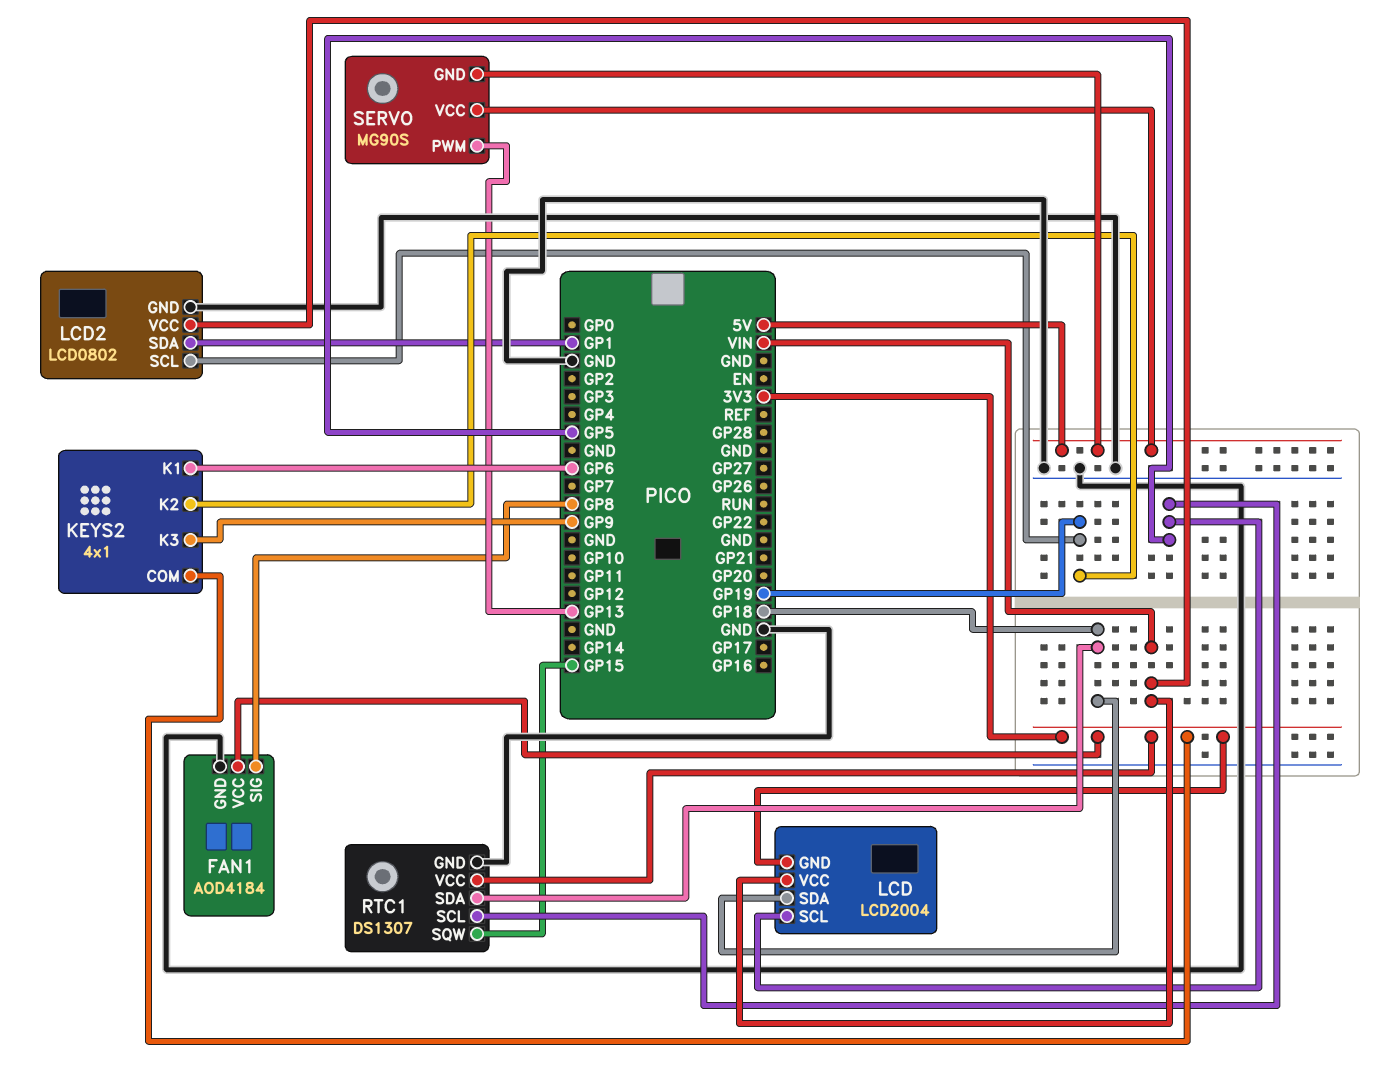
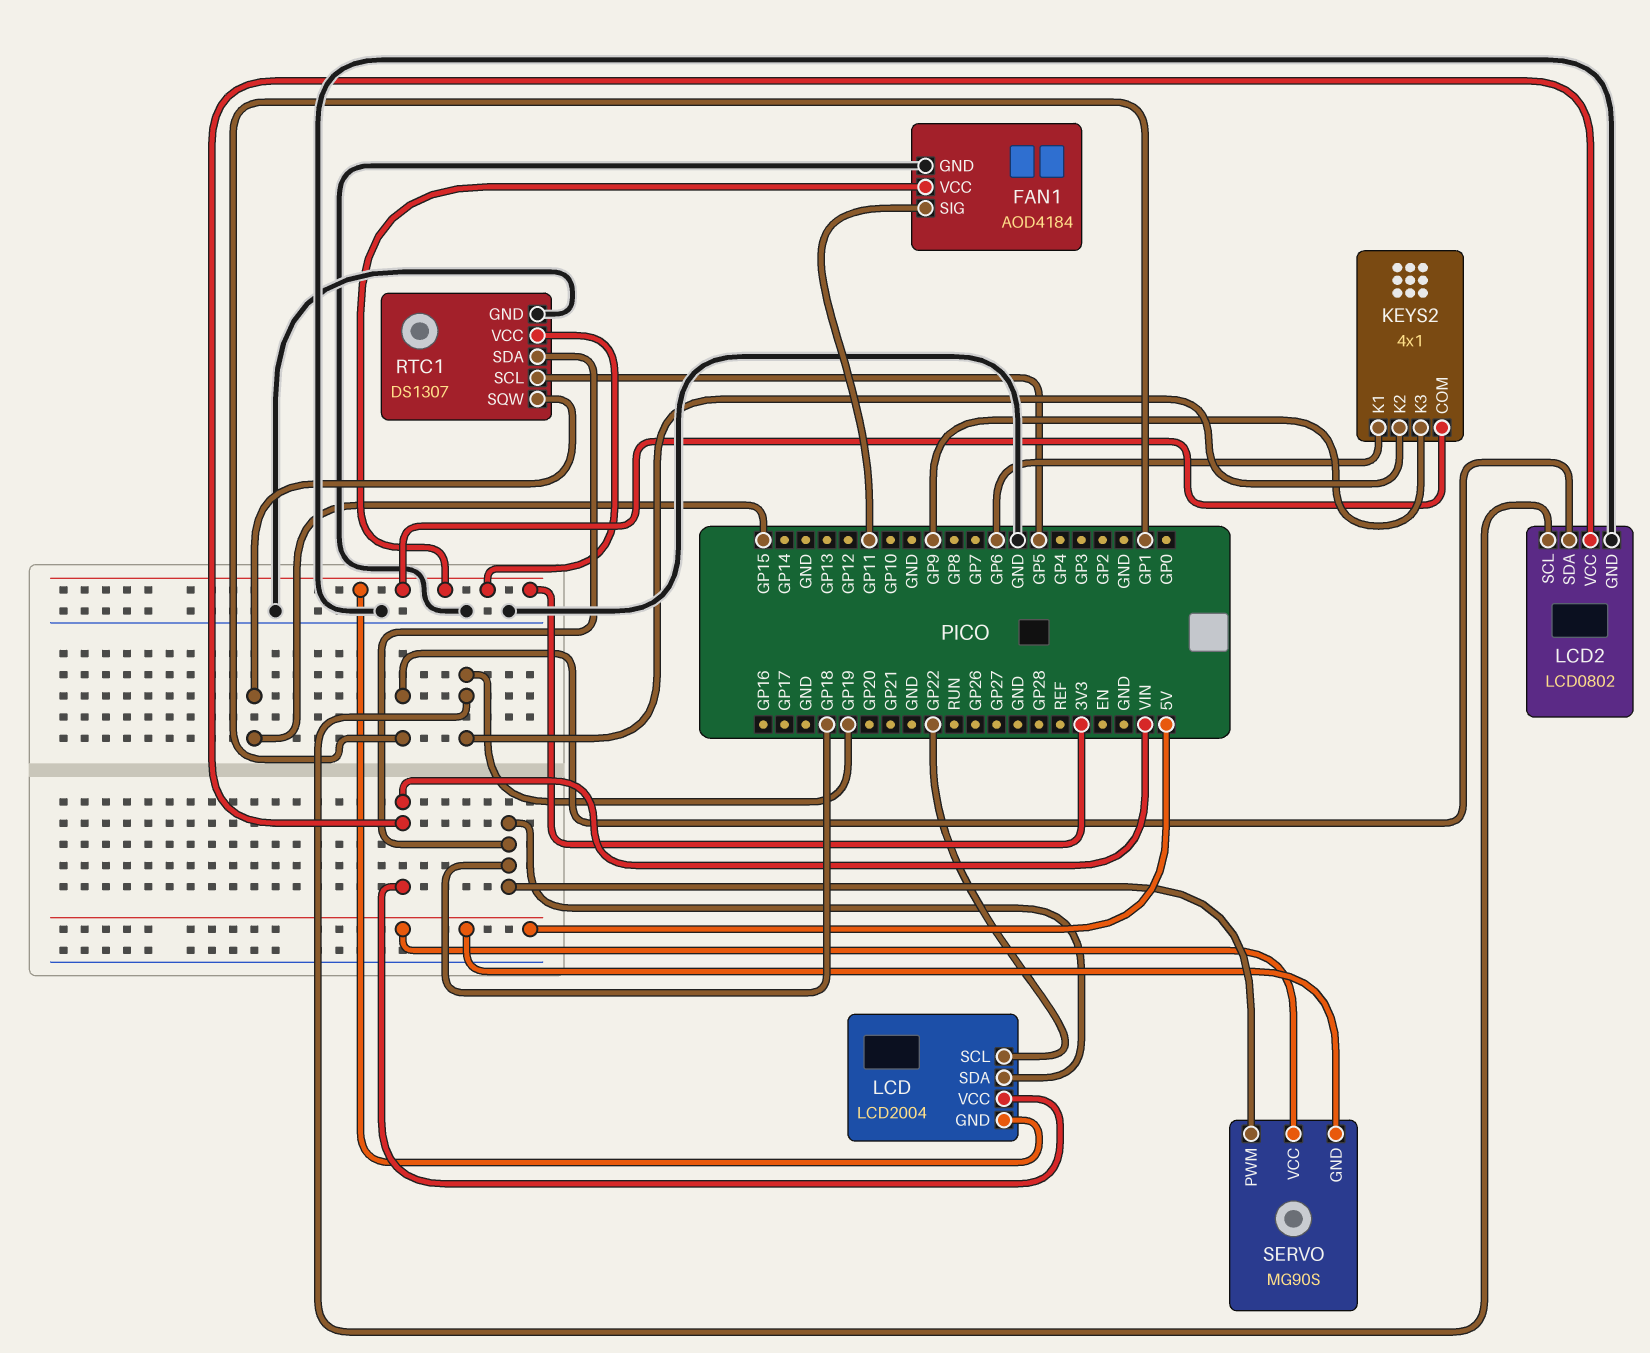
FAN1 pin SIG: GP8 -> GP11
LCD pin SCL: GP5 -> GP22
SERVO pin PWM: GP13 -> GP18

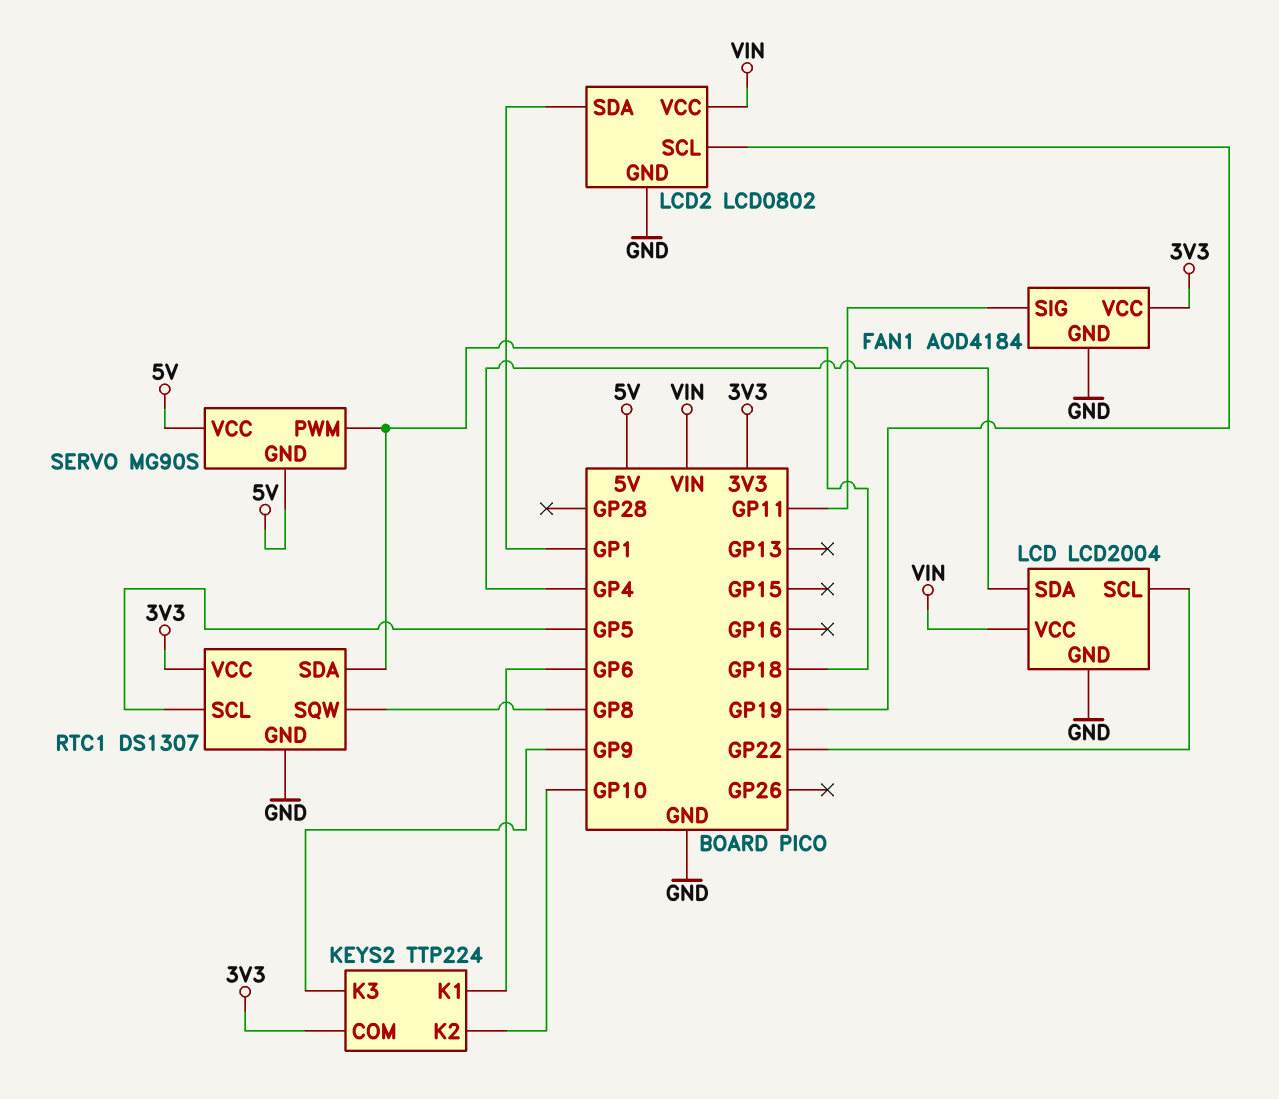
KEYS2: 4x1 -> TTP224
KEYS2 pin K2: GP19 -> GP10
LCD pin GND: 3V3 -> GND
LCD pin SDA: GP18 -> GP4
RTC1 pin SQW: GP15 -> GP8

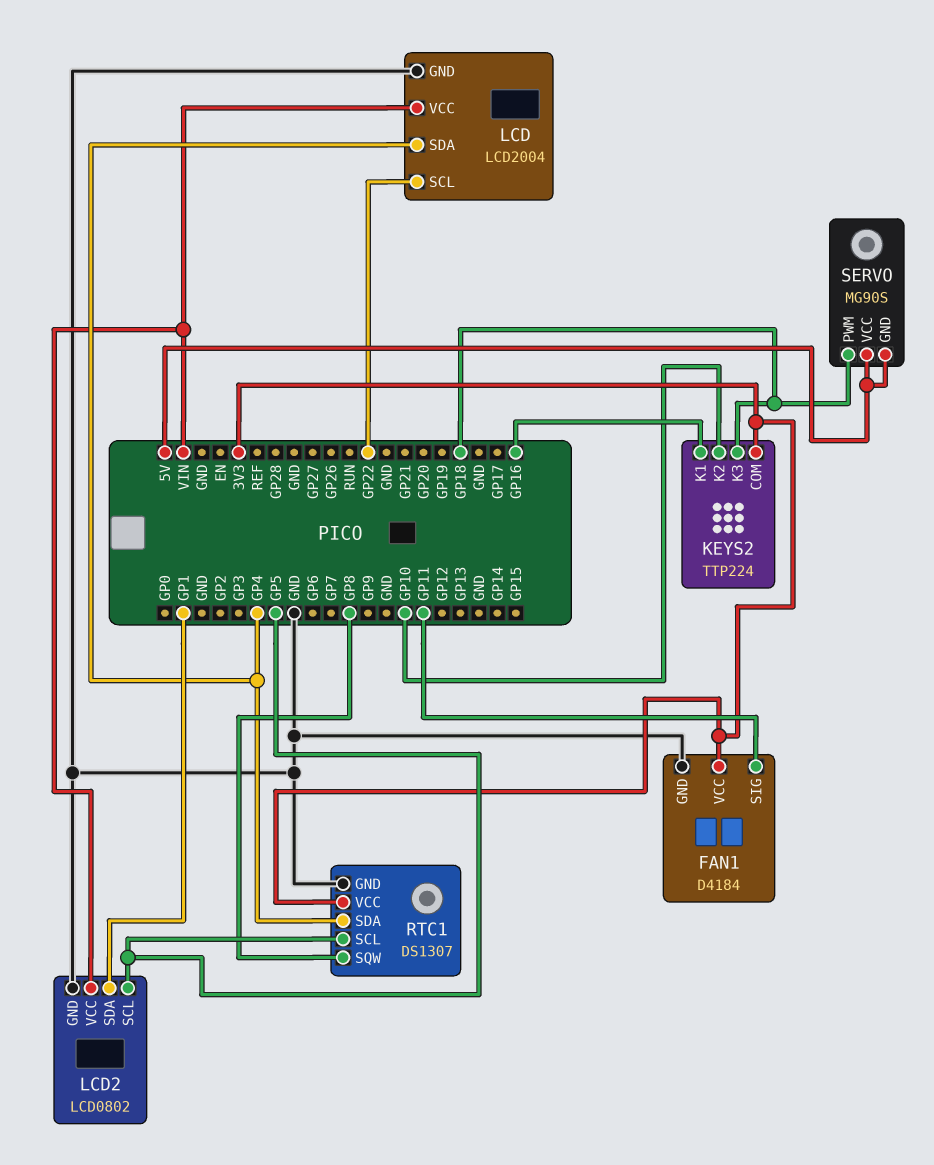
FAN1: AOD4184 -> D4184
KEYS2 pin K1: GP6 -> GP16
KEYS2 pin K3: GP9 -> GP18
LCD2 pin SCL: GP19 -> GP5
RTC1 pin SDA: GP18 -> GP4

